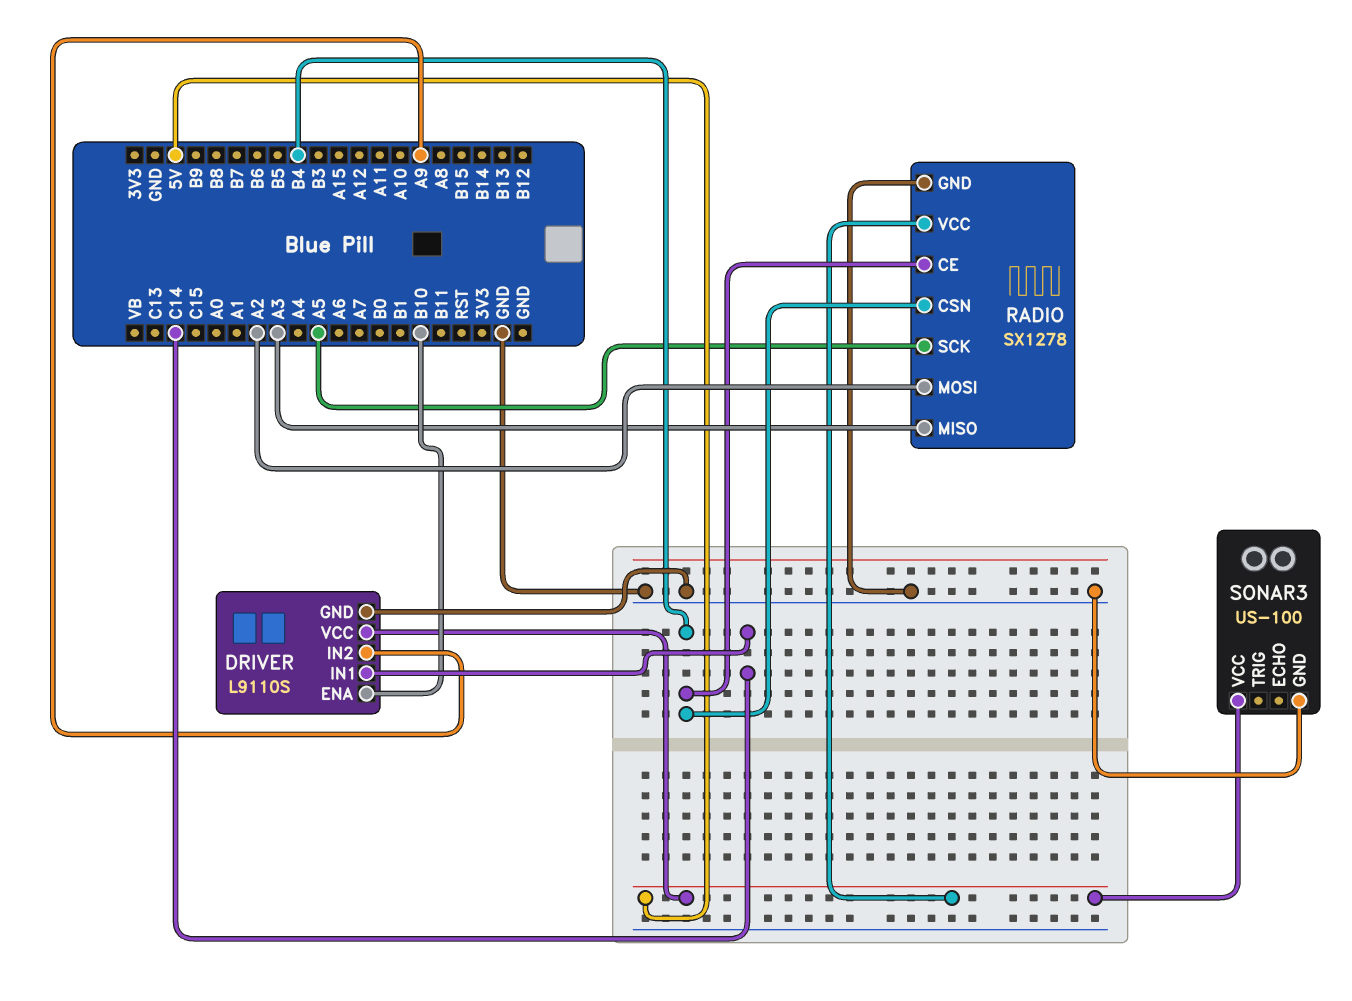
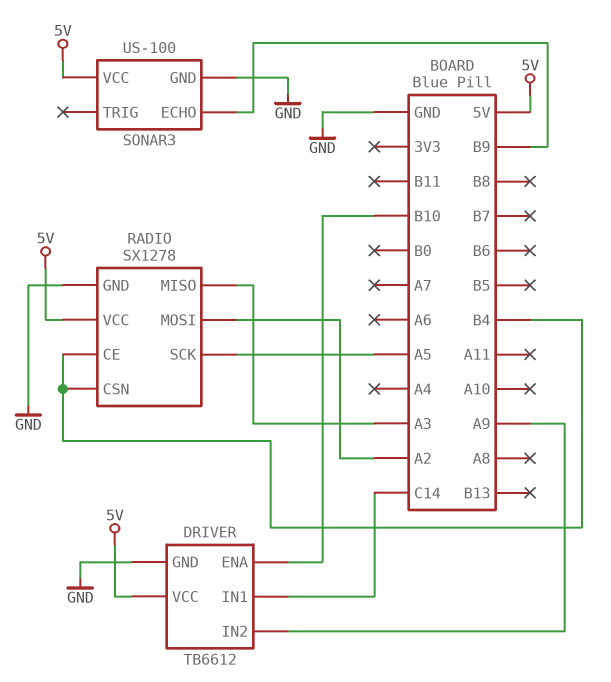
DRIVER: L9110S -> TB6612
SONAR3 pin ECHO: none -> B9

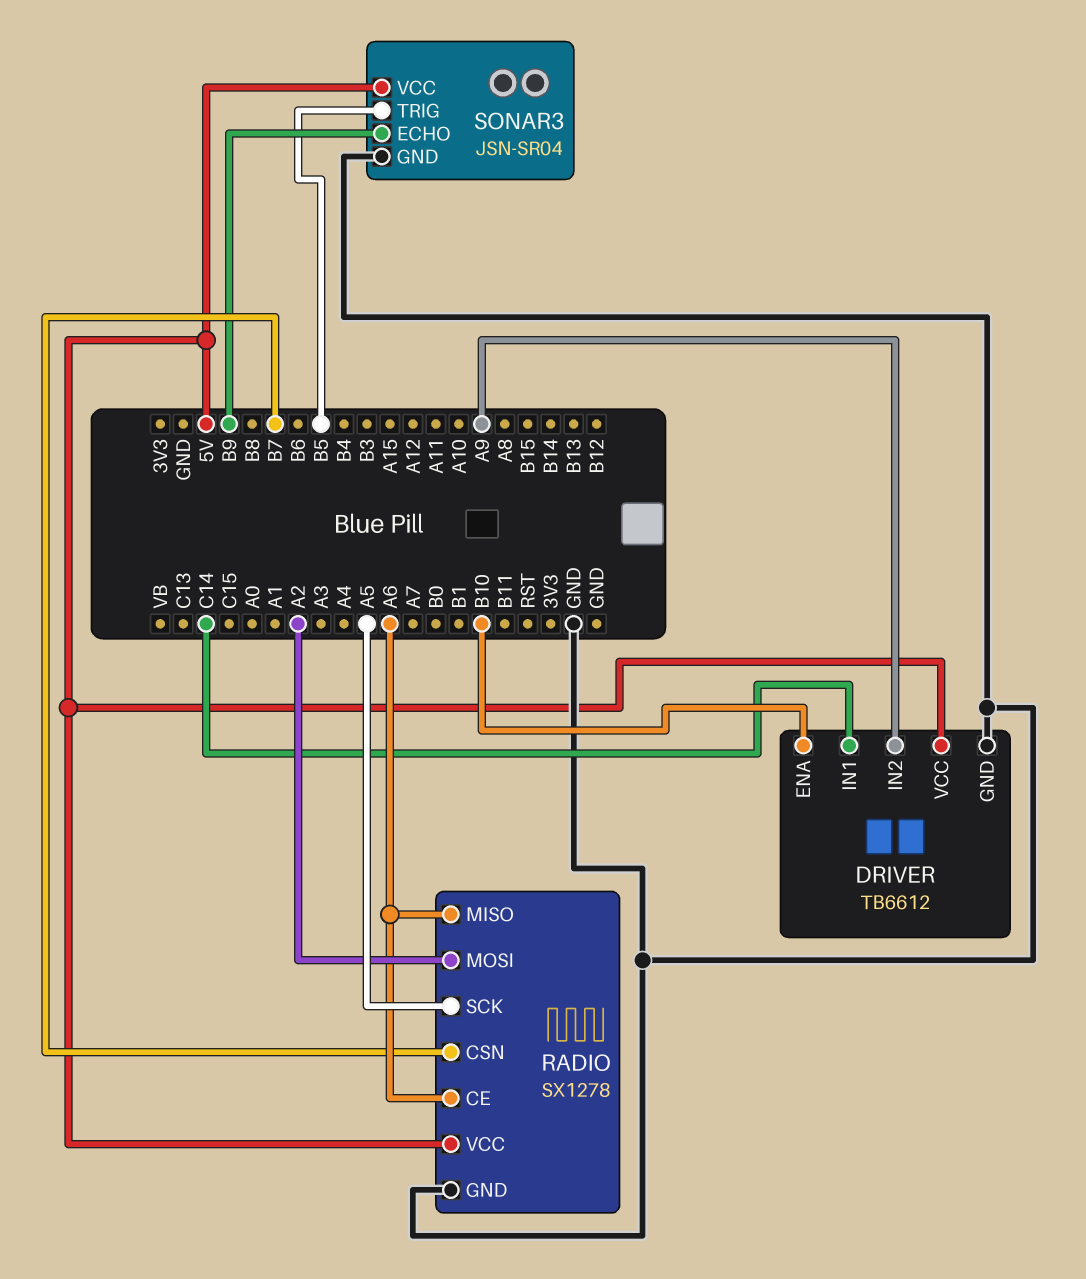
RADIO pin CE: B4 -> A6
RADIO pin CSN: B4 -> B7
RADIO pin MISO: A3 -> A6
SONAR3: US-100 -> JSN-SR04
SONAR3 pin TRIG: none -> B5

